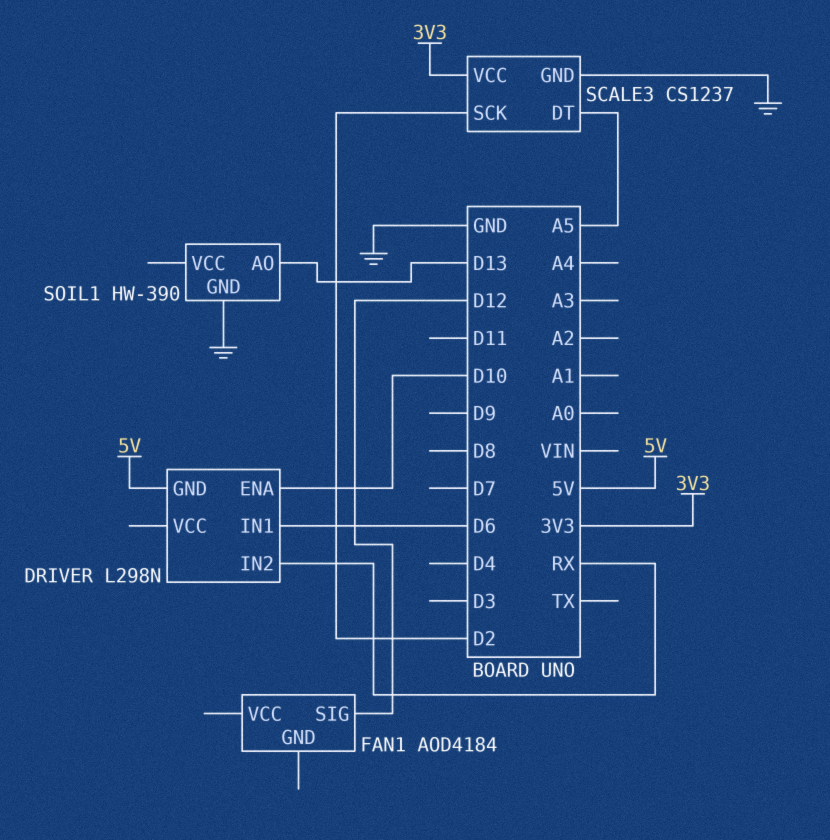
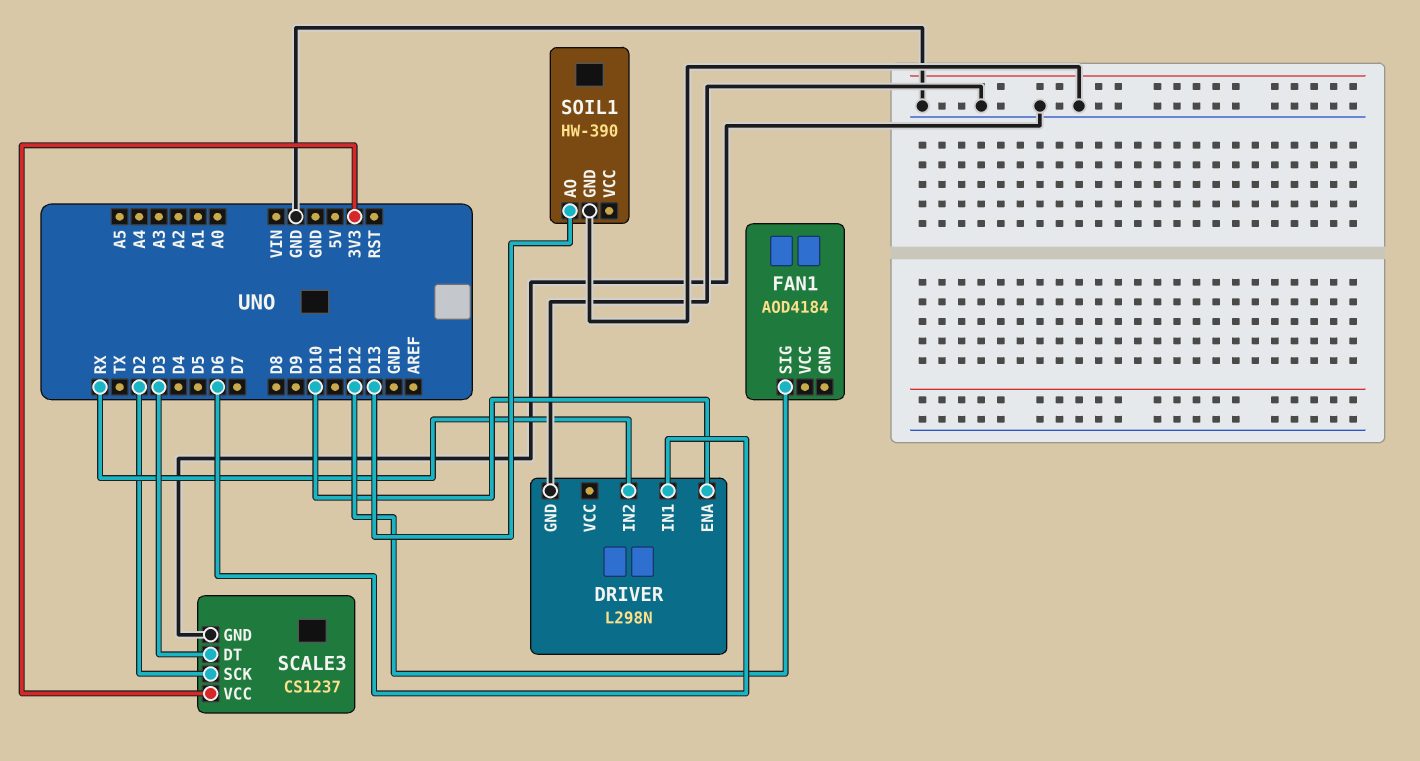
DRIVER pin GND: 5V -> GND
SCALE3 pin DT: A5 -> D3

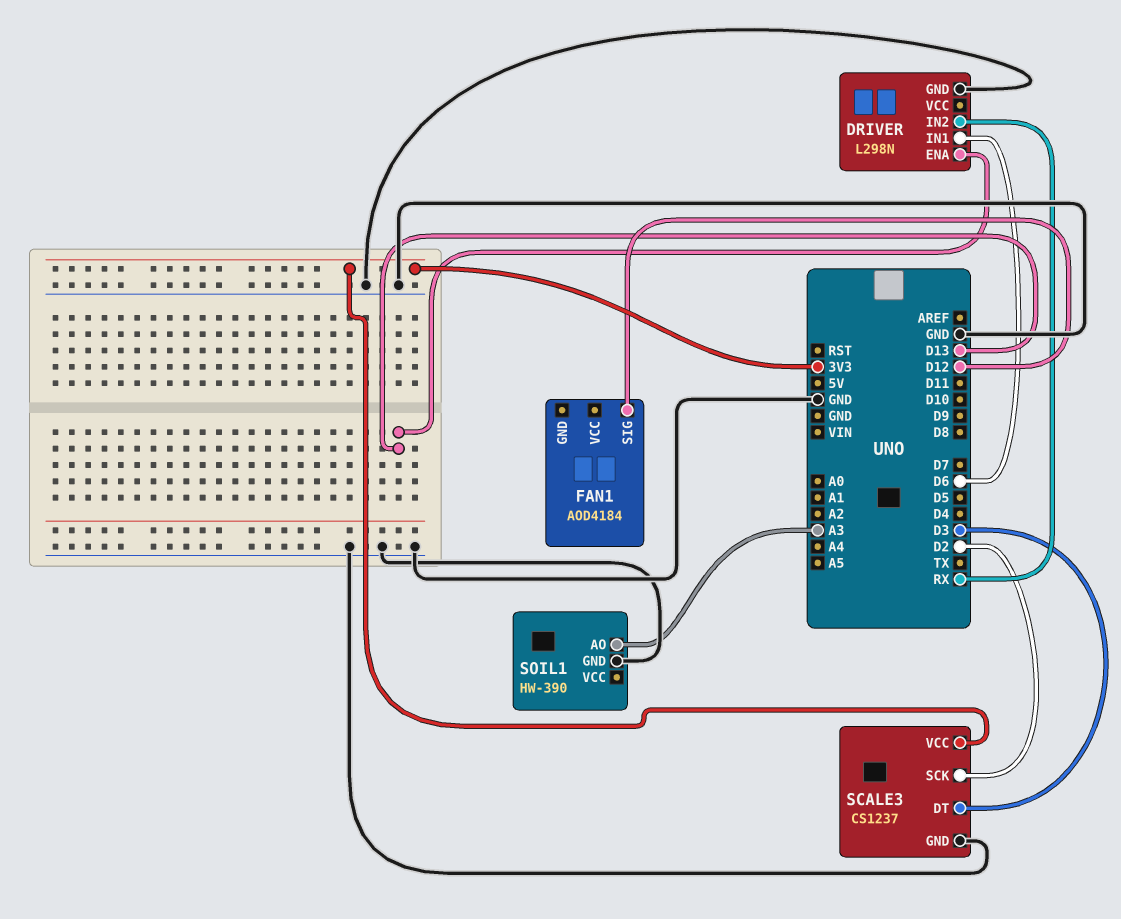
DRIVER pin ENA: D10 -> D13
SOIL1 pin AO: D13 -> A3

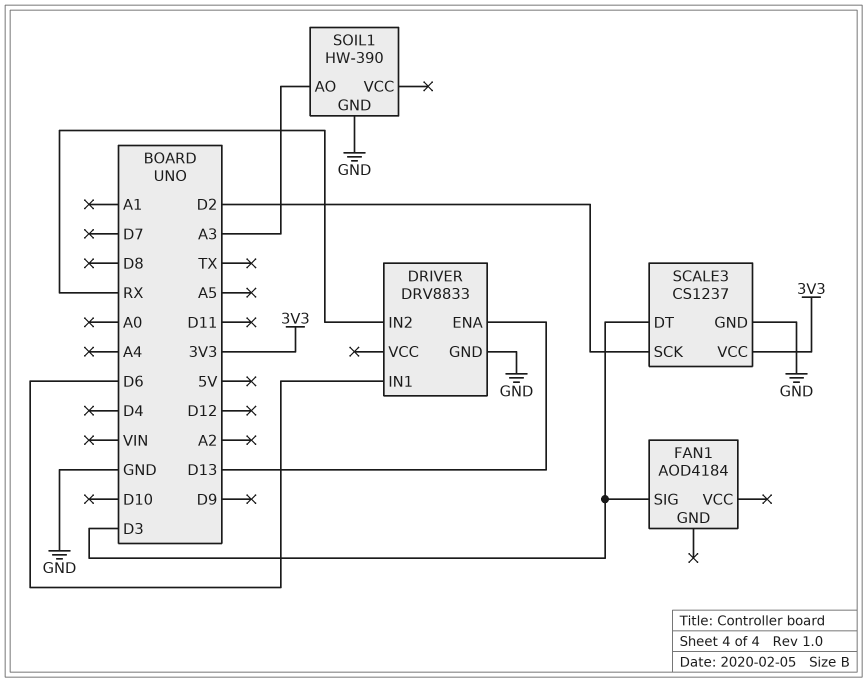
DRIVER: L298N -> DRV8833
FAN1 pin SIG: D12 -> D3

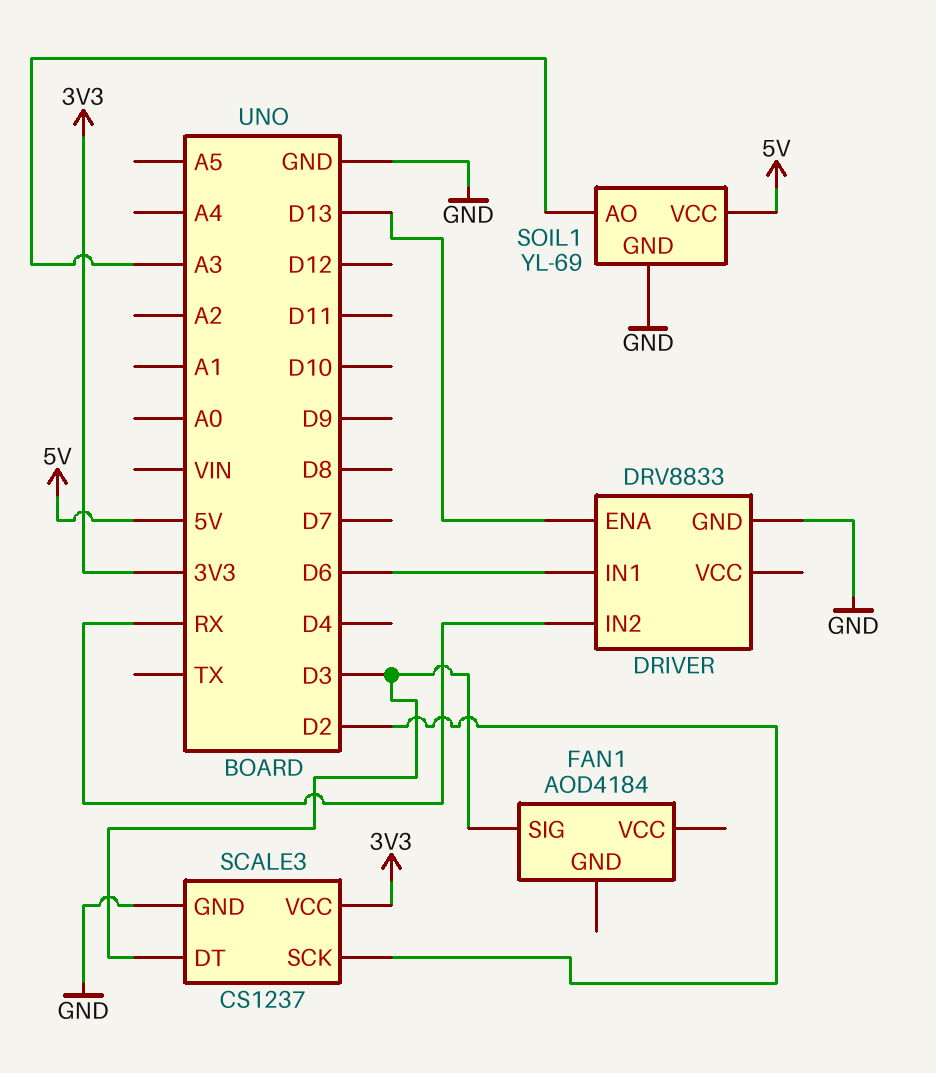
SOIL1: HW-390 -> YL-69
SOIL1 pin VCC: none -> 5V

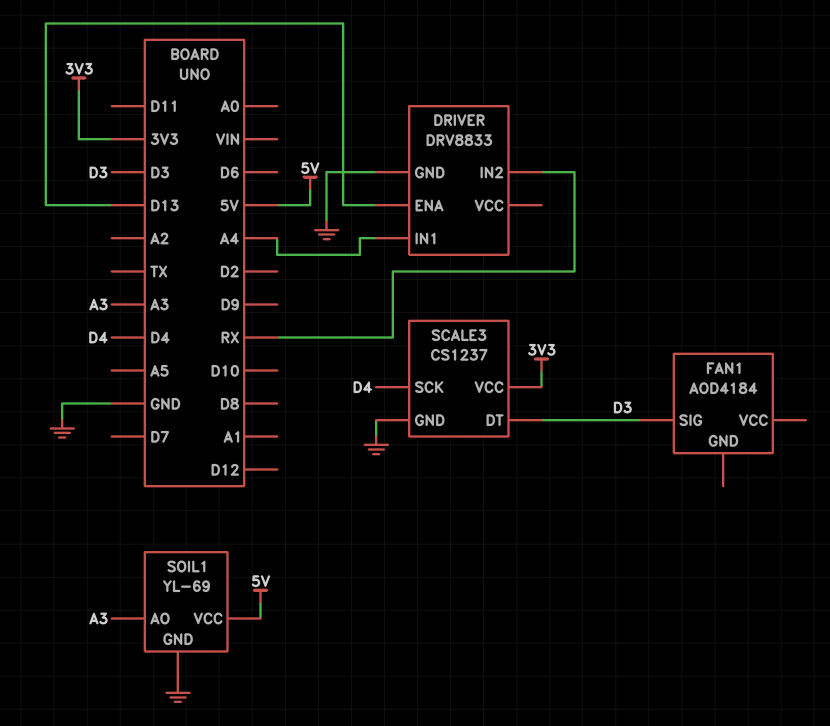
DRIVER pin IN1: D6 -> A4
SCALE3 pin SCK: D2 -> D4

